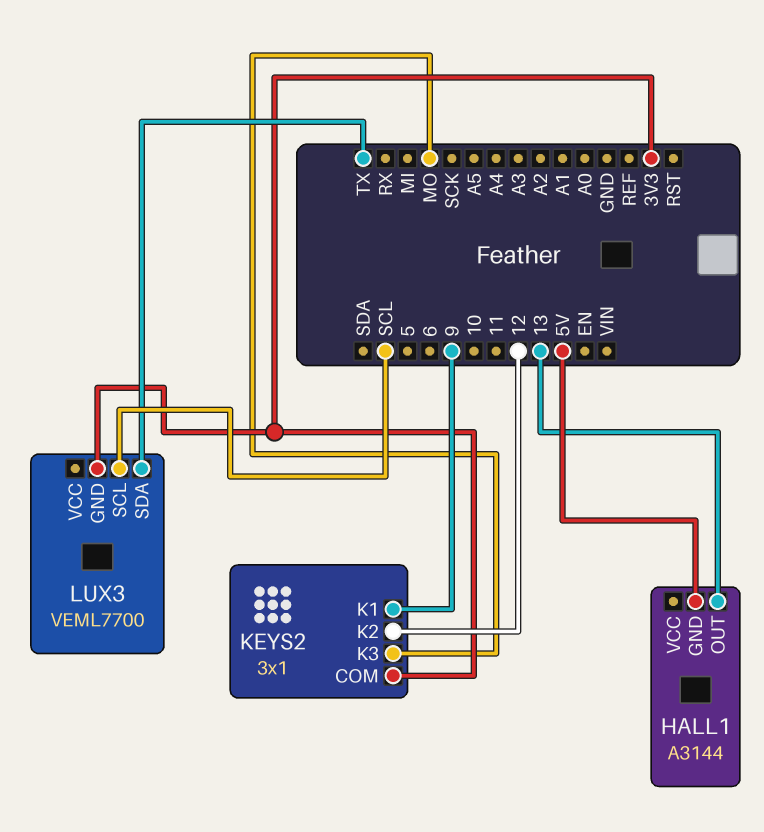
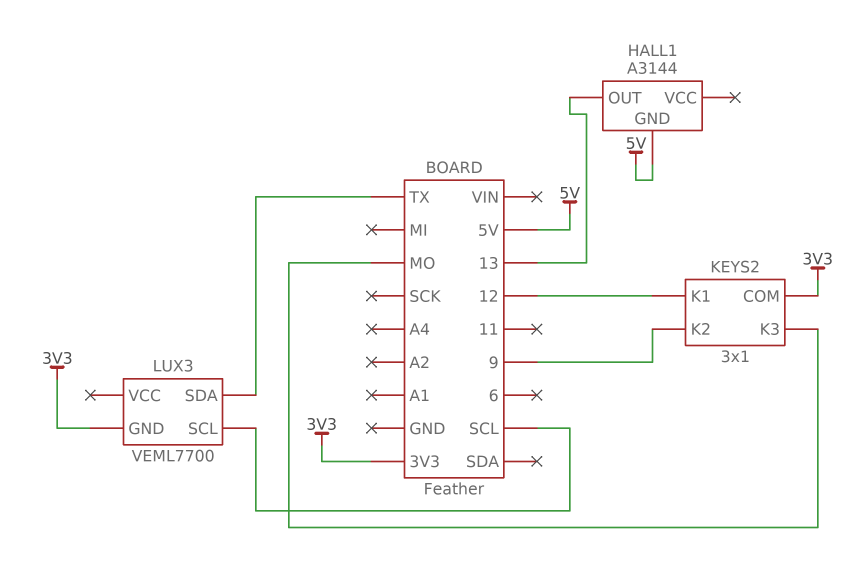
KEYS2 pin K1: 9 -> 12
KEYS2 pin K2: 12 -> 9

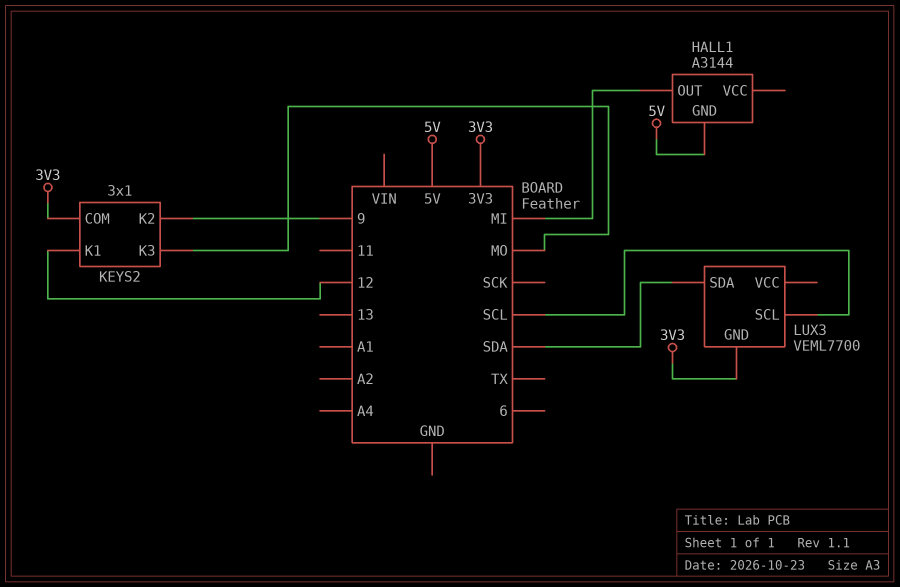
HALL1 pin OUT: 13 -> MI
LUX3 pin SDA: TX -> SDA

